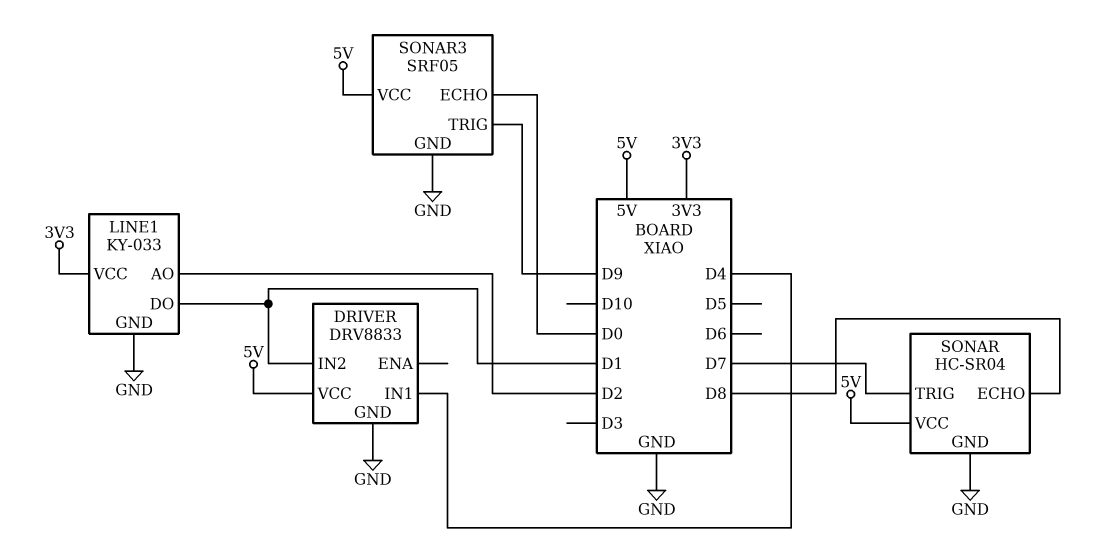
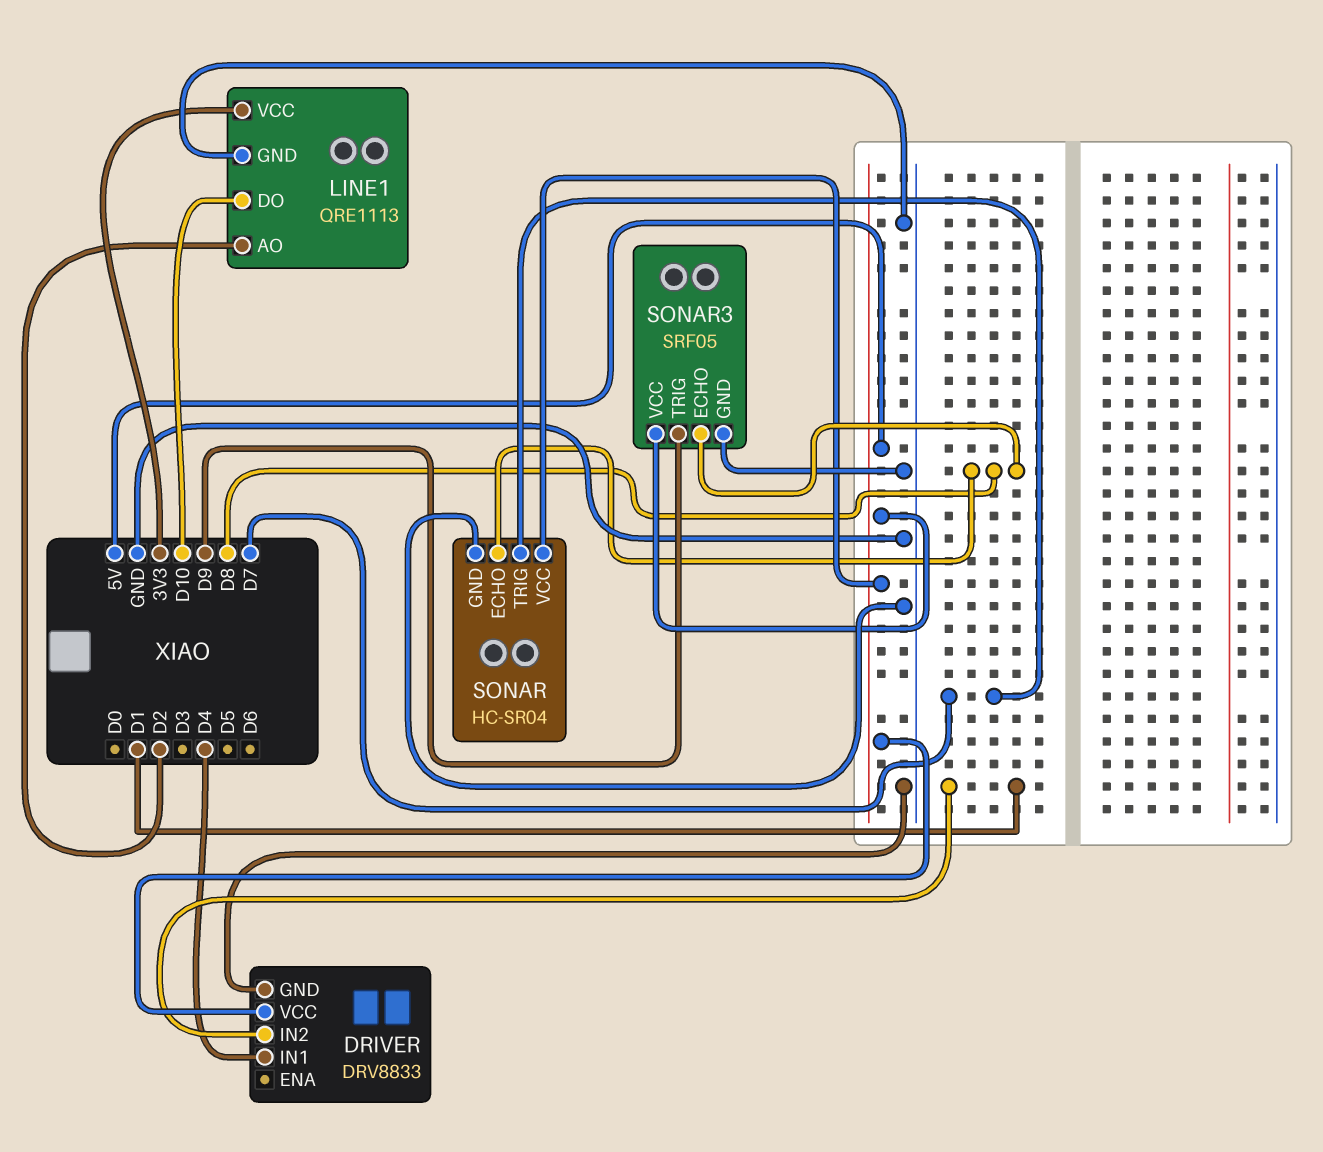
LINE1: KY-033 -> QRE1113
LINE1 pin DO: D1 -> D10
SONAR3 pin ECHO: D0 -> D8

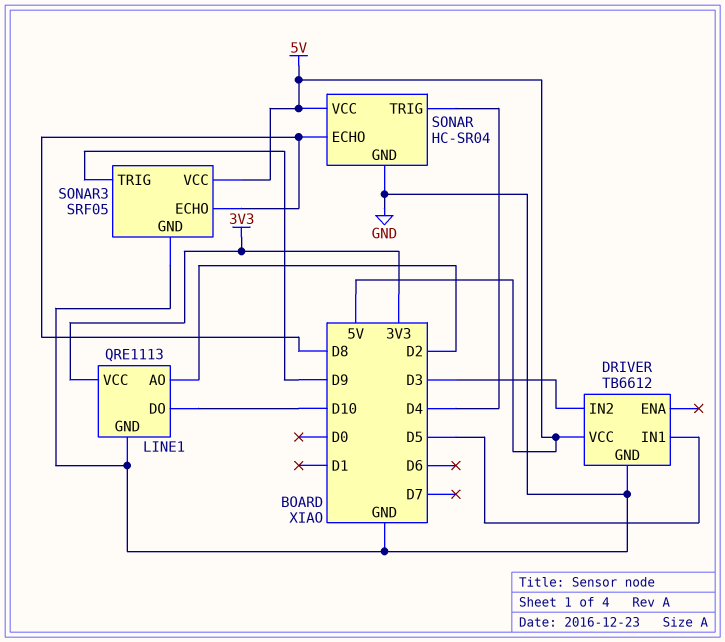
DRIVER: DRV8833 -> TB6612
DRIVER pin IN1: D4 -> D5
DRIVER pin IN2: D1 -> D3
SONAR pin TRIG: D7 -> D4

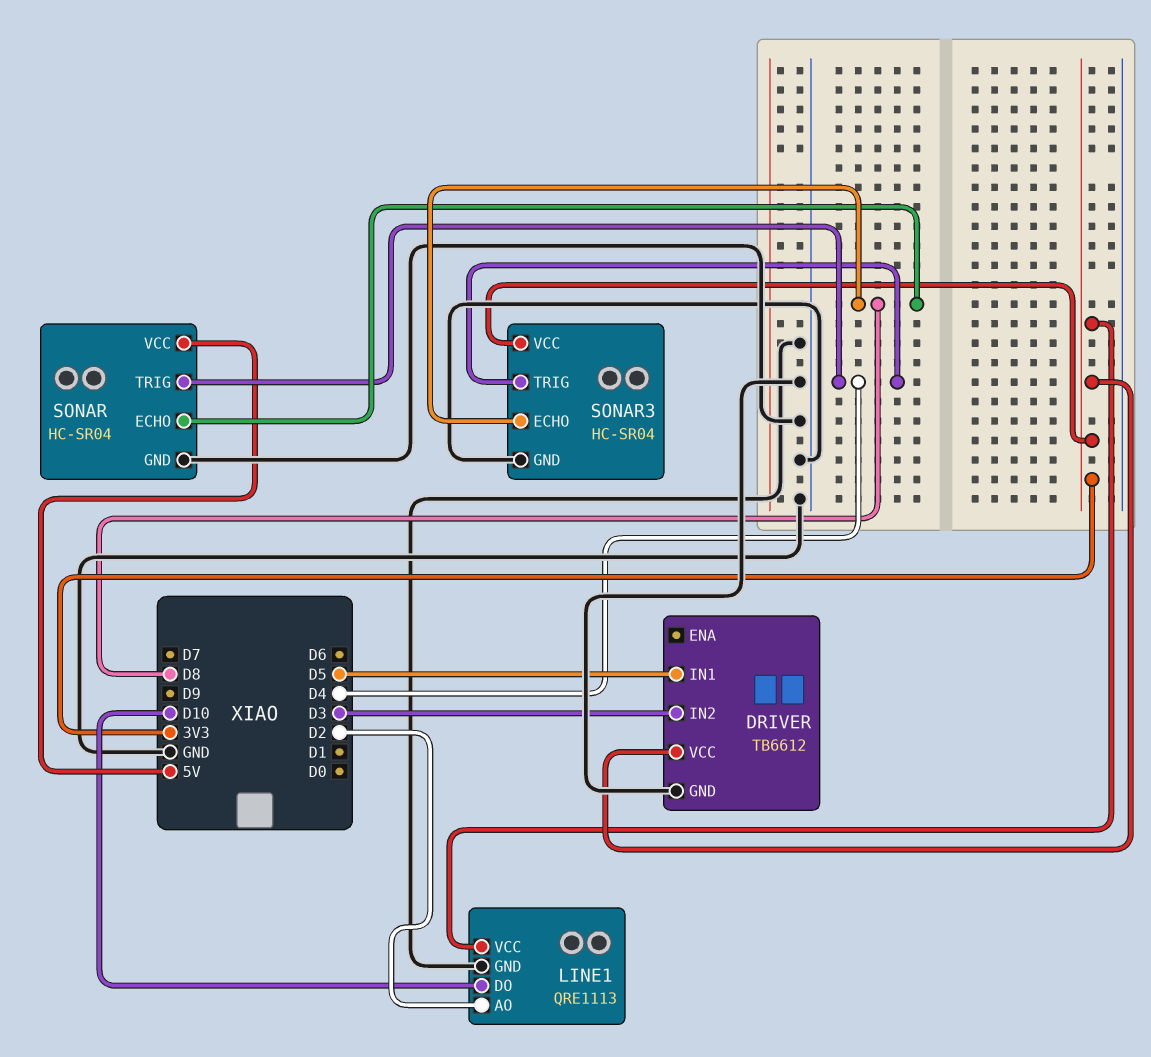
DRIVER pin VCC: 5V -> 3V3
SONAR3: SRF05 -> HC-SR04
SONAR3 pin TRIG: D9 -> D4
SONAR3 pin VCC: 5V -> 3V3

